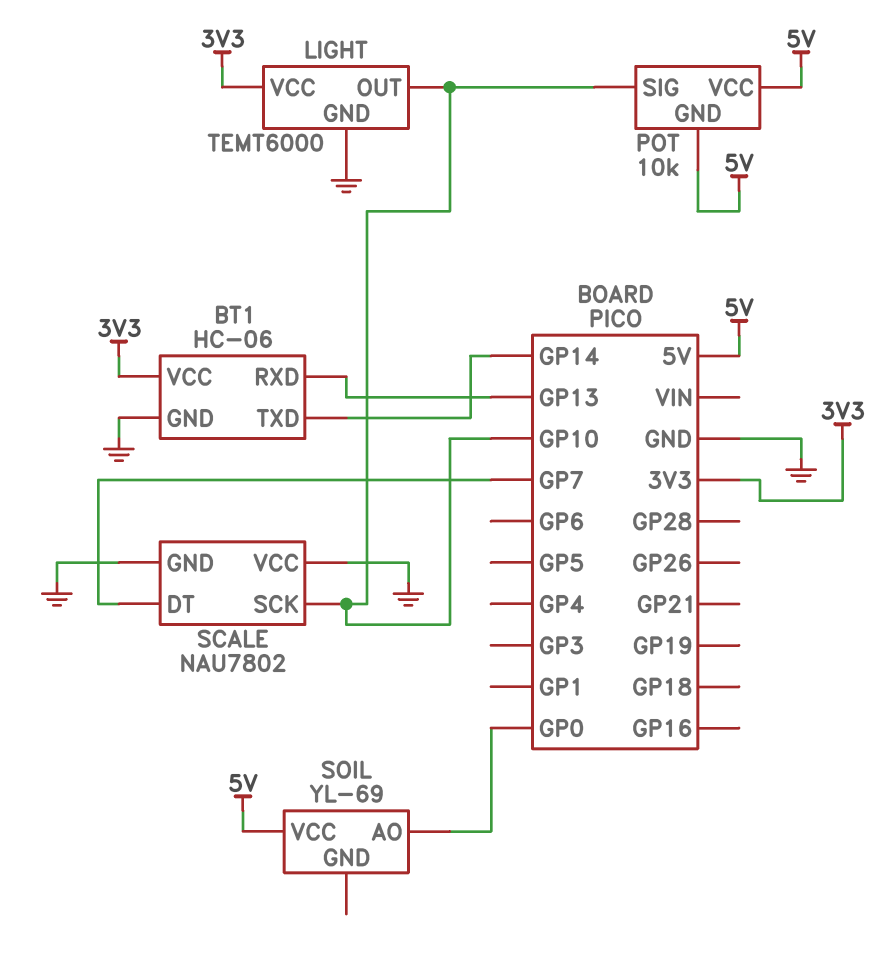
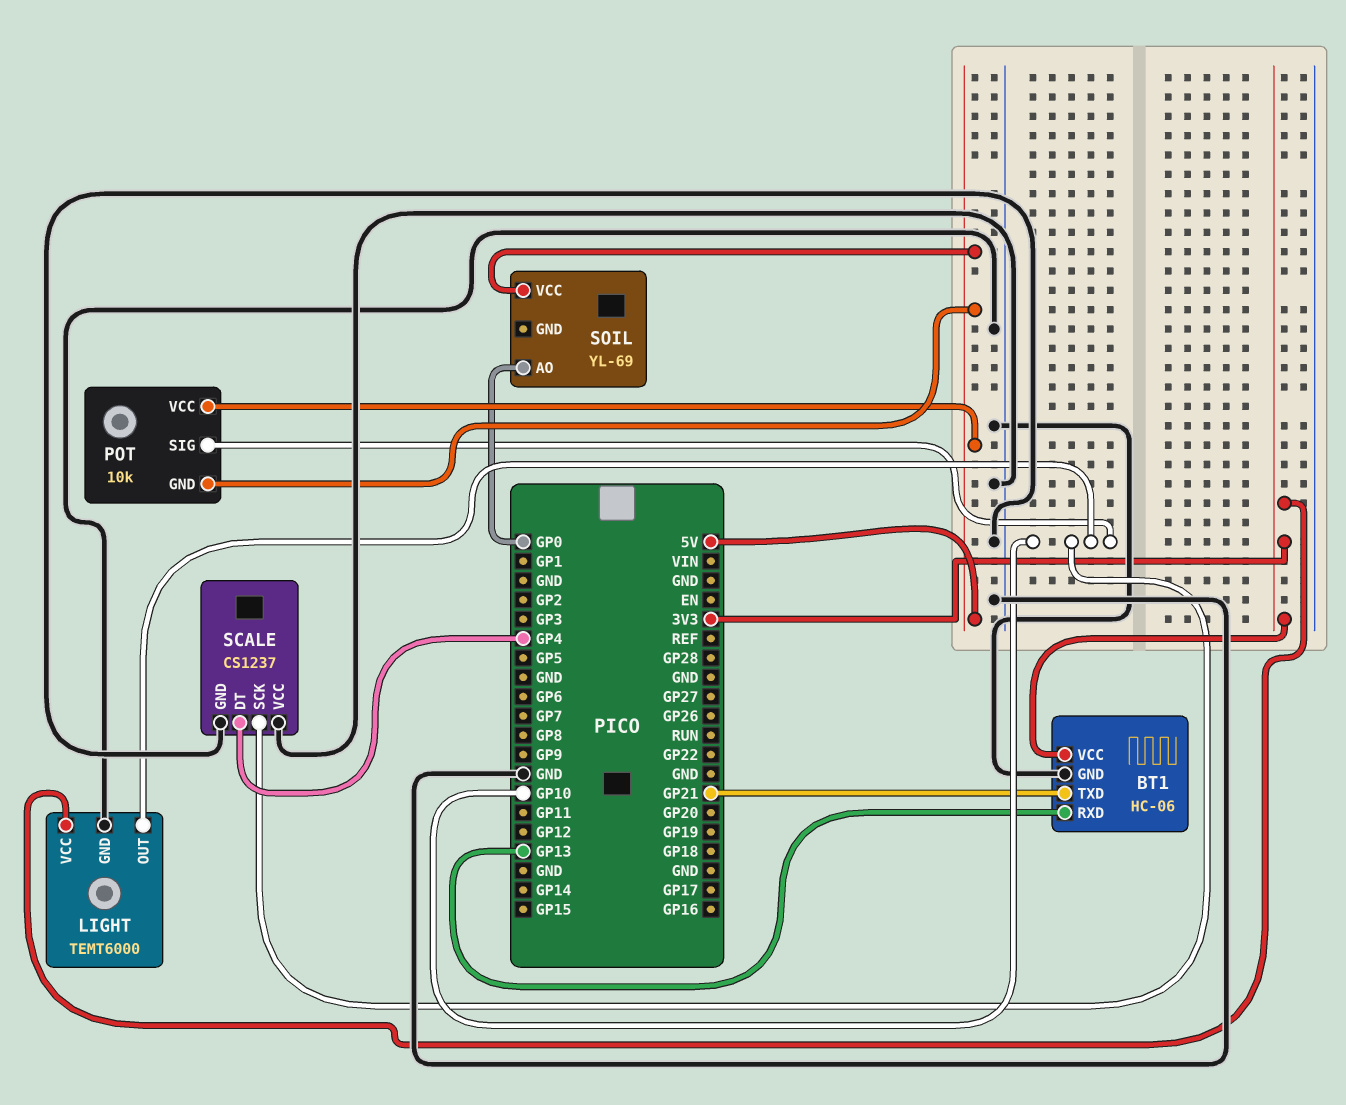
BT1 pin TXD: GP14 -> GP21
SCALE: NAU7802 -> CS1237
SCALE pin DT: GP7 -> GP4

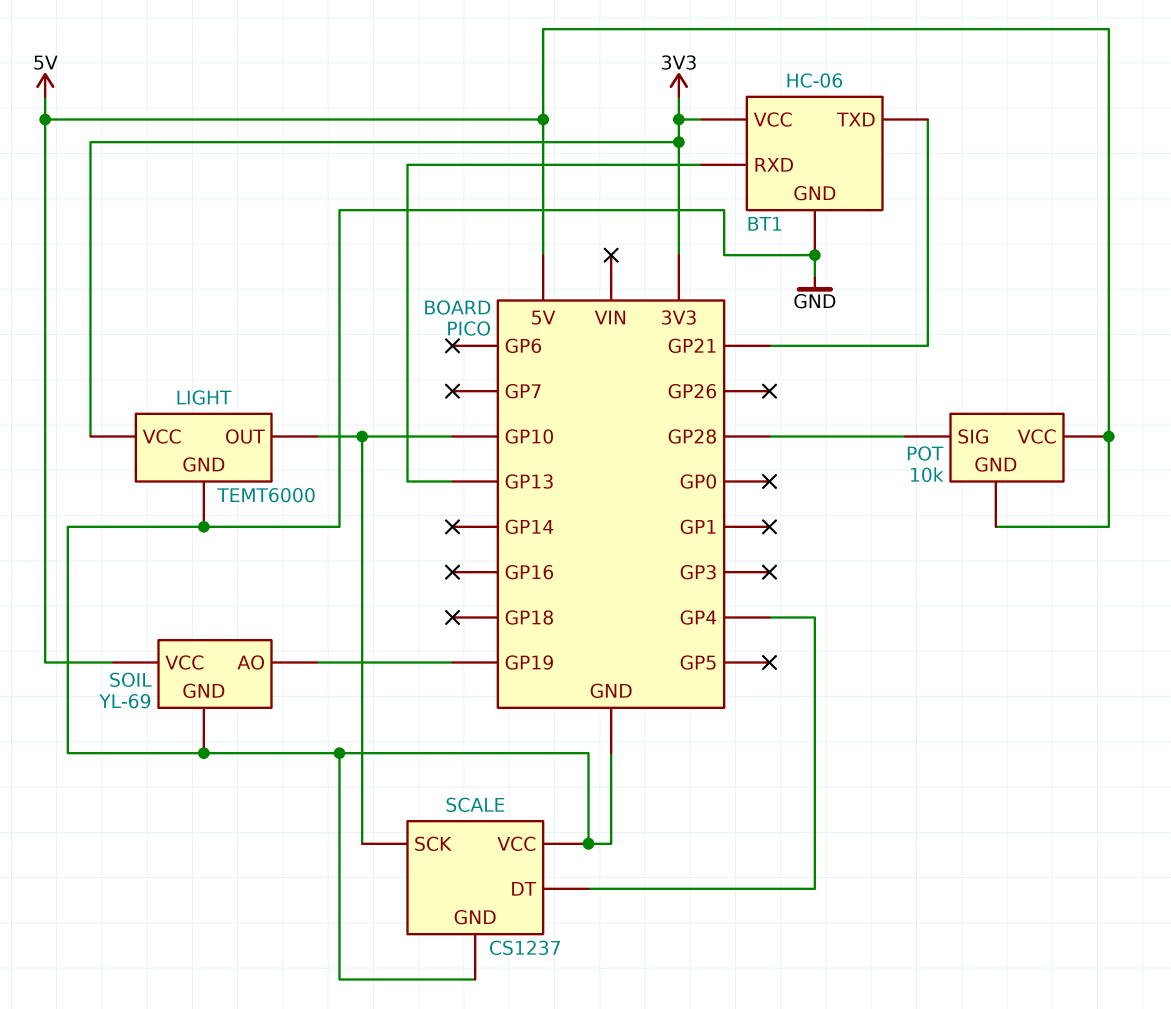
POT pin SIG: GP10 -> GP28
SOIL pin AO: GP0 -> GP19
SOIL pin GND: none -> GND

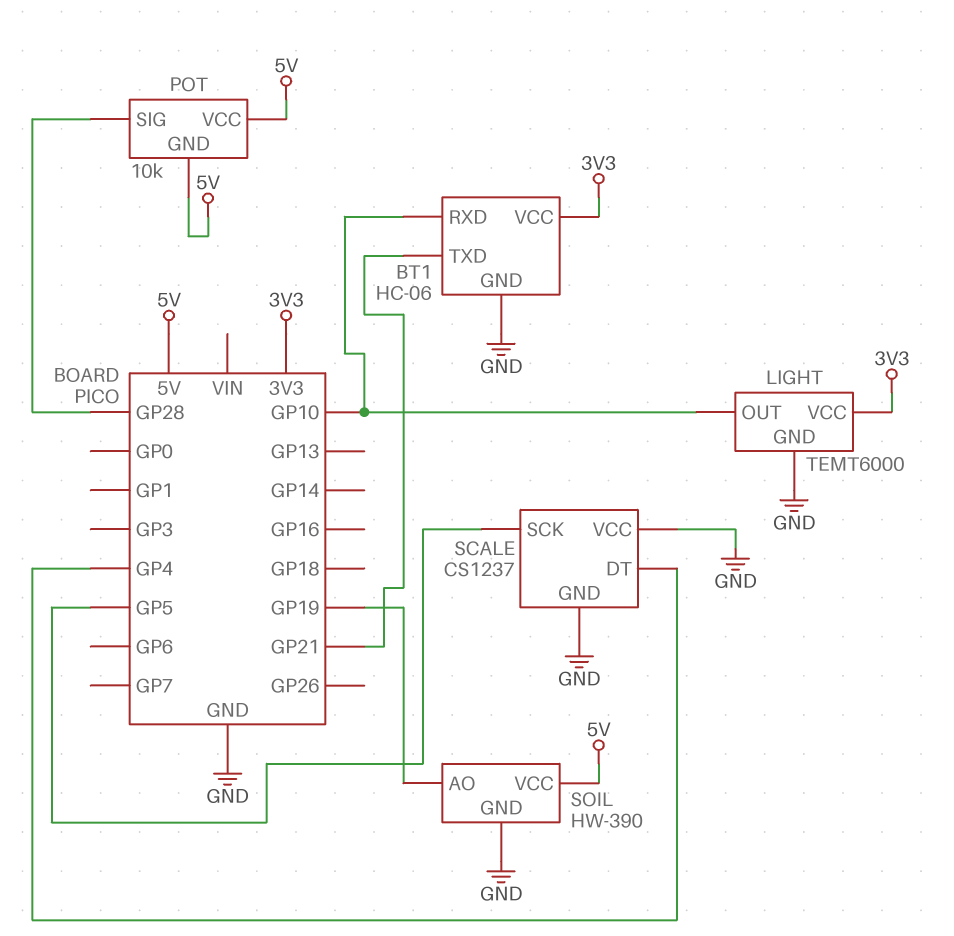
BT1 pin RXD: GP13 -> GP10
SCALE pin SCK: GP10 -> GP5
SOIL: YL-69 -> HW-390

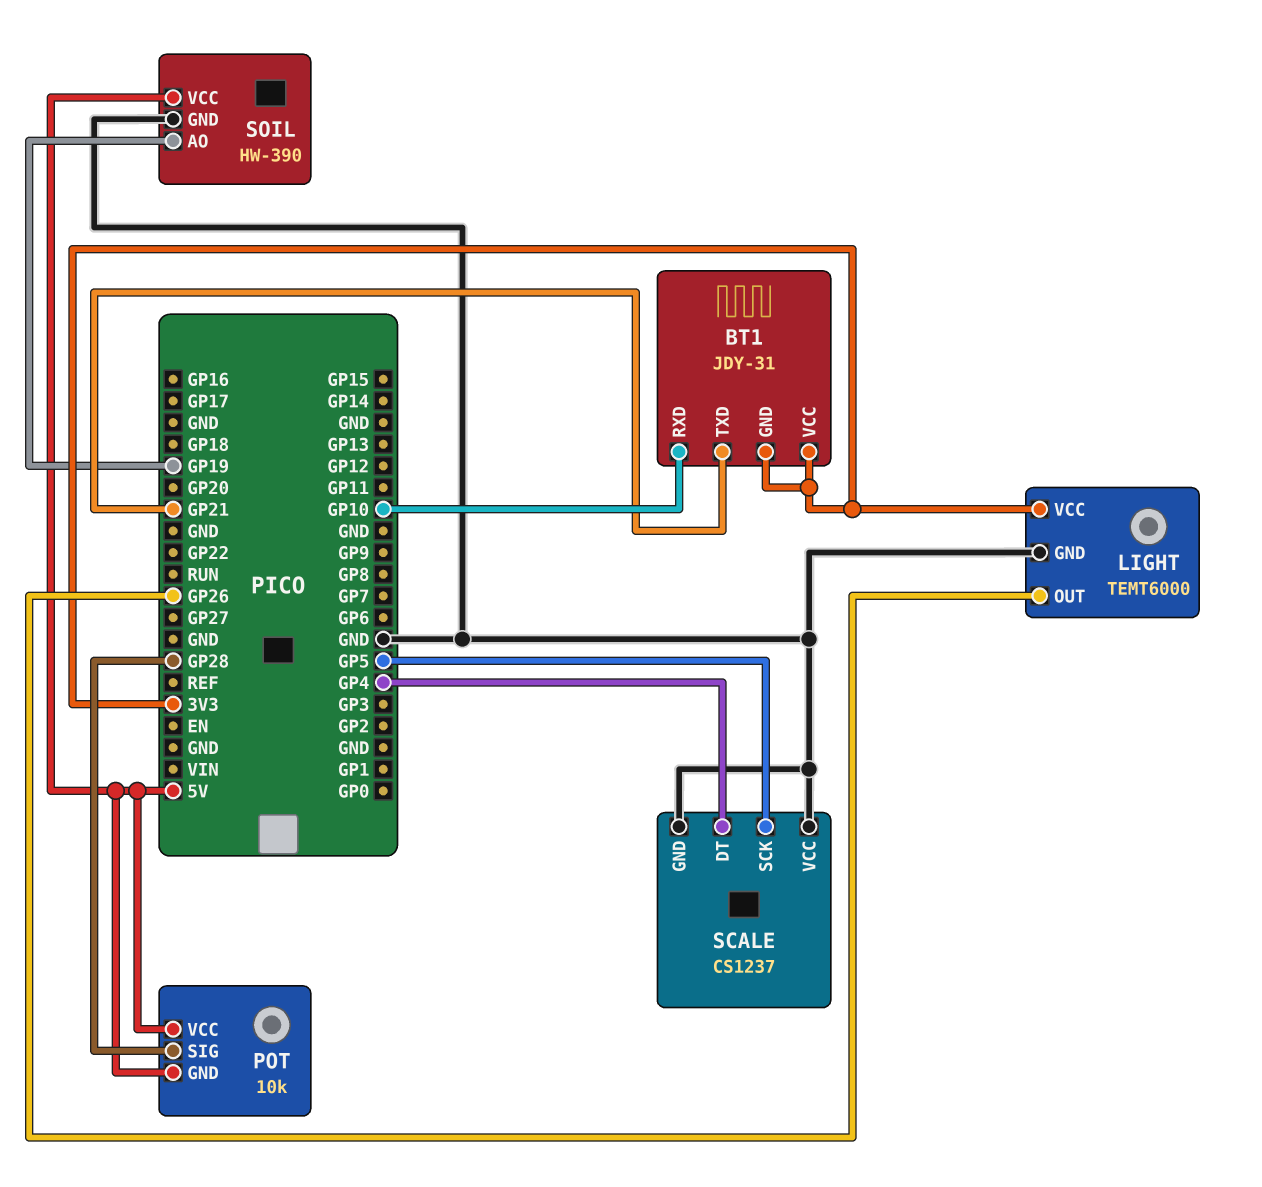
BT1: HC-06 -> JDY-31
BT1 pin GND: GND -> 3V3
LIGHT pin OUT: GP10 -> GP26

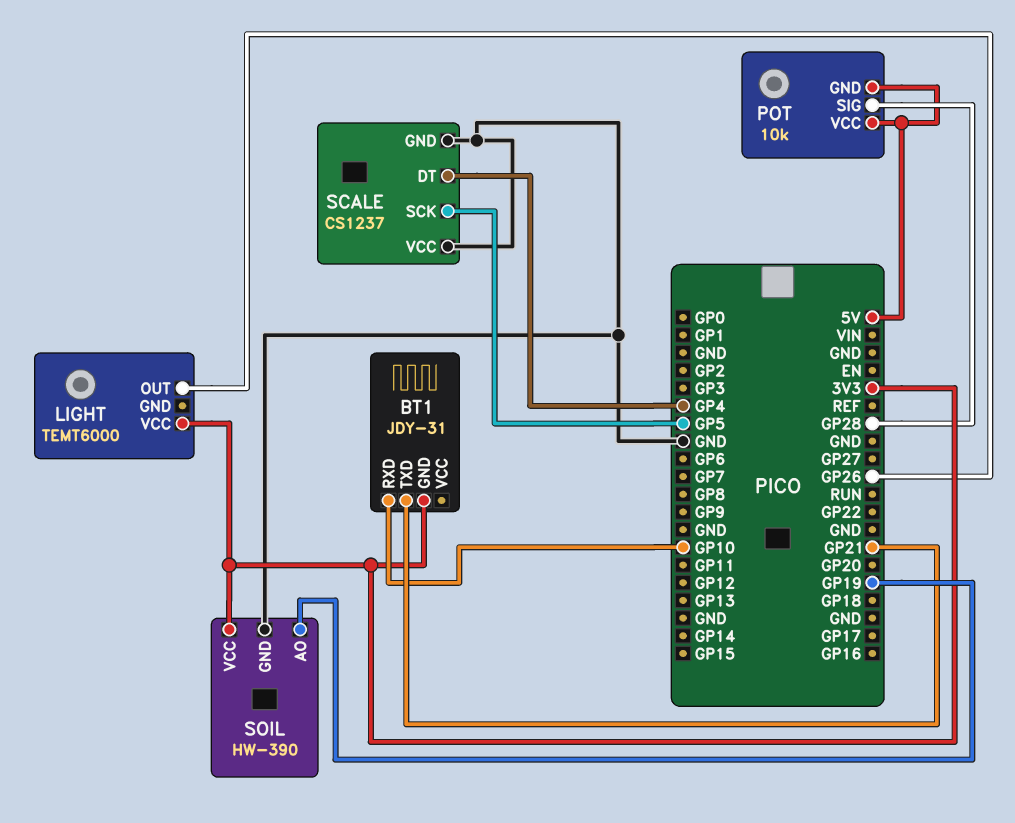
BT1 pin VCC: 3V3 -> none
LIGHT pin GND: GND -> none
SOIL pin VCC: 5V -> 3V3

